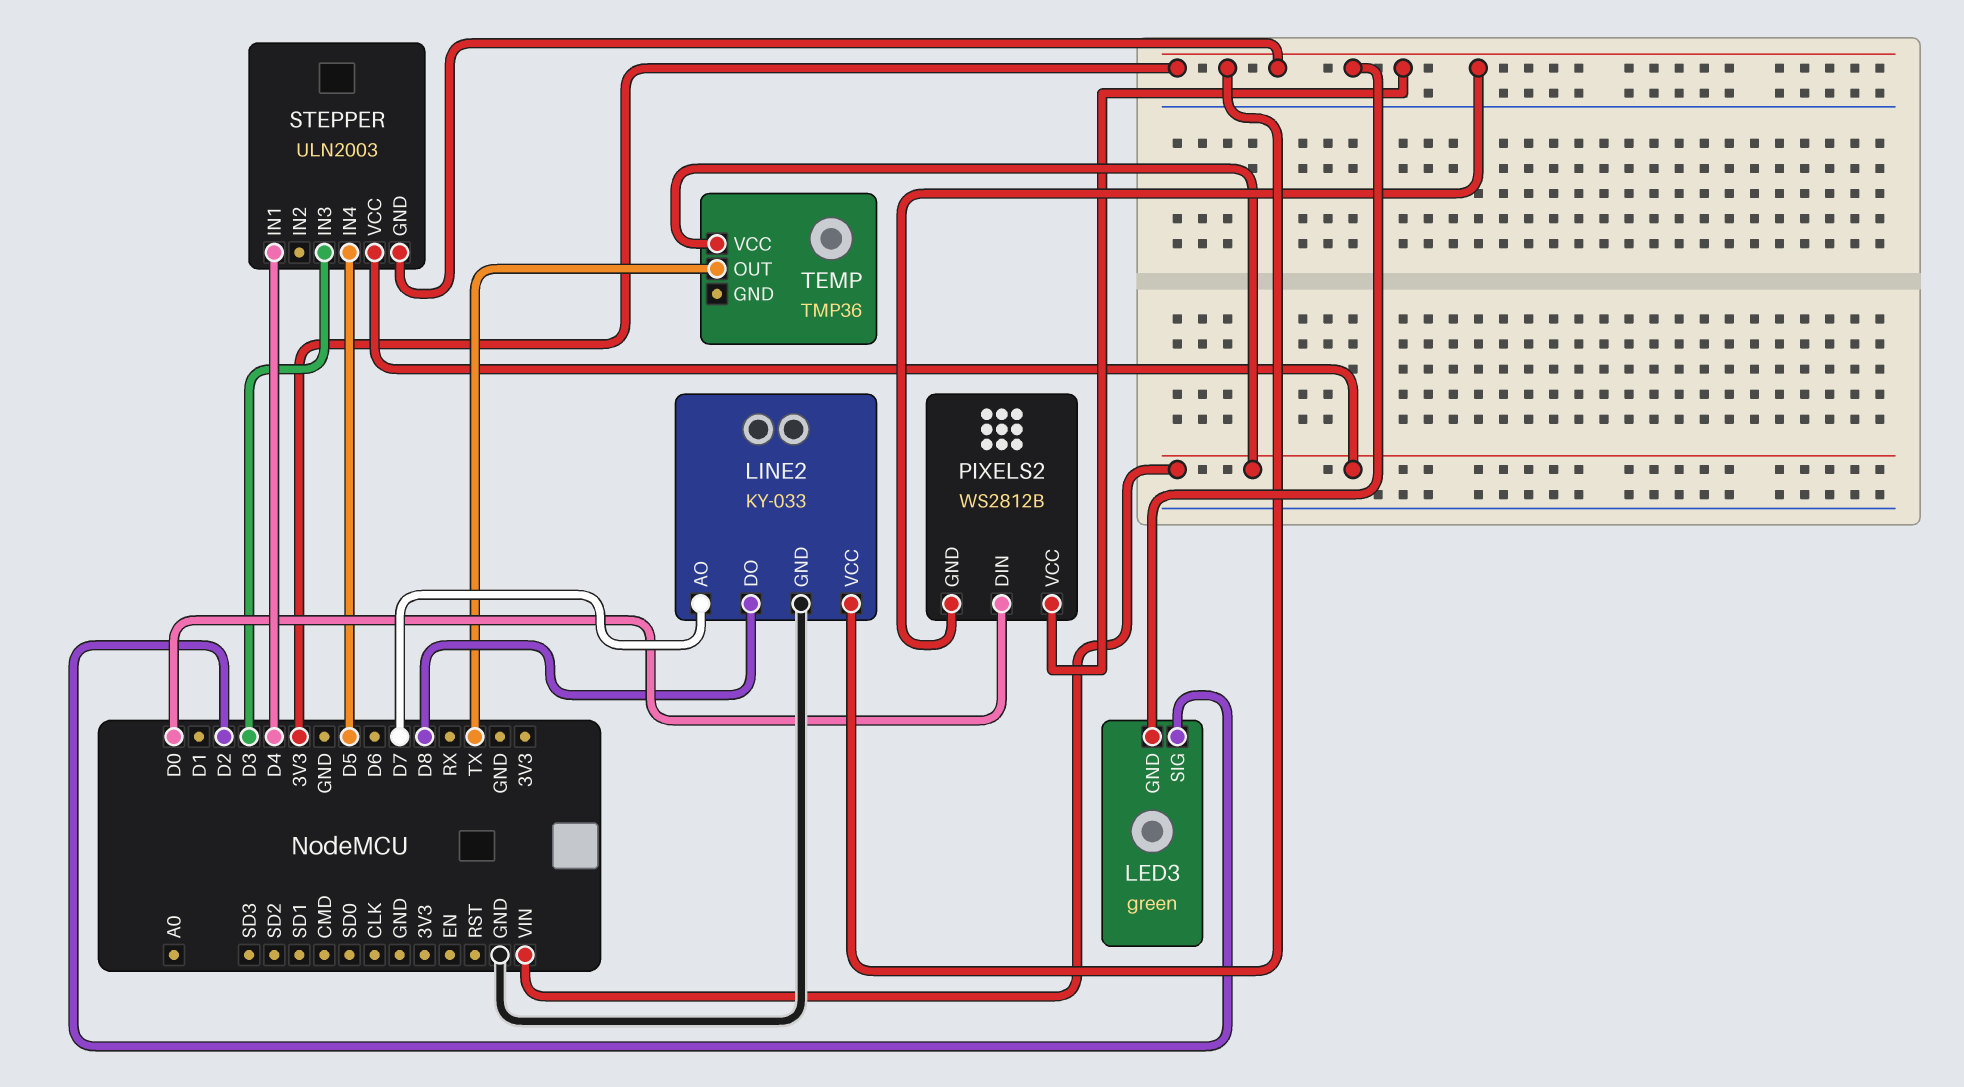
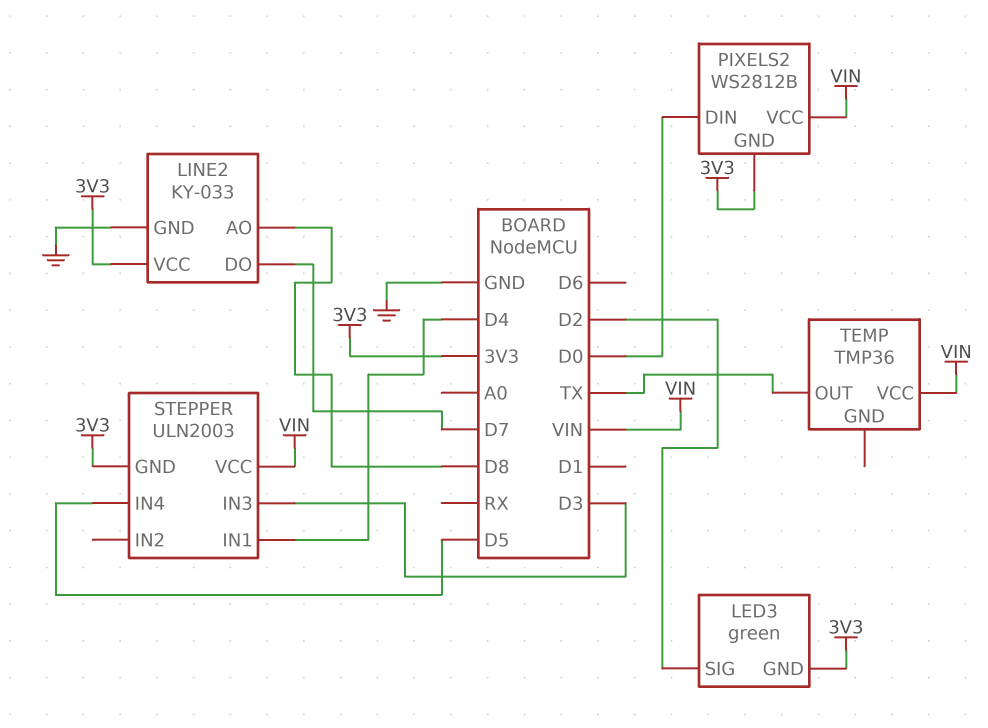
LINE2 pin AO: D7 -> D8
LINE2 pin DO: D8 -> D7
PIXELS2 pin VCC: 3V3 -> VIN

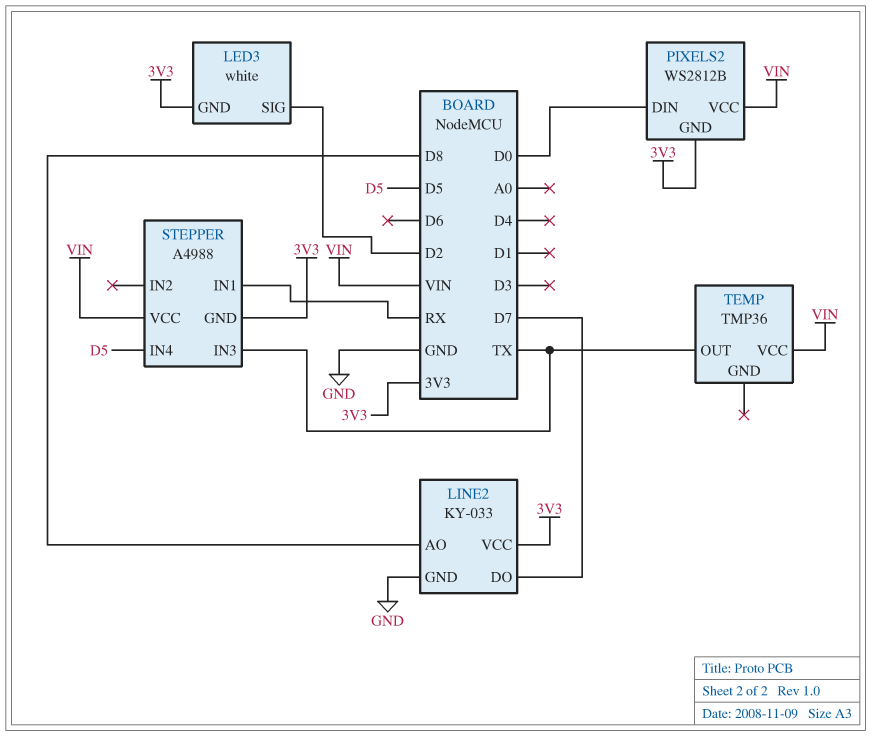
LED3: green -> white
STEPPER: ULN2003 -> A4988
STEPPER pin IN1: D4 -> RX
STEPPER pin IN3: D3 -> TX

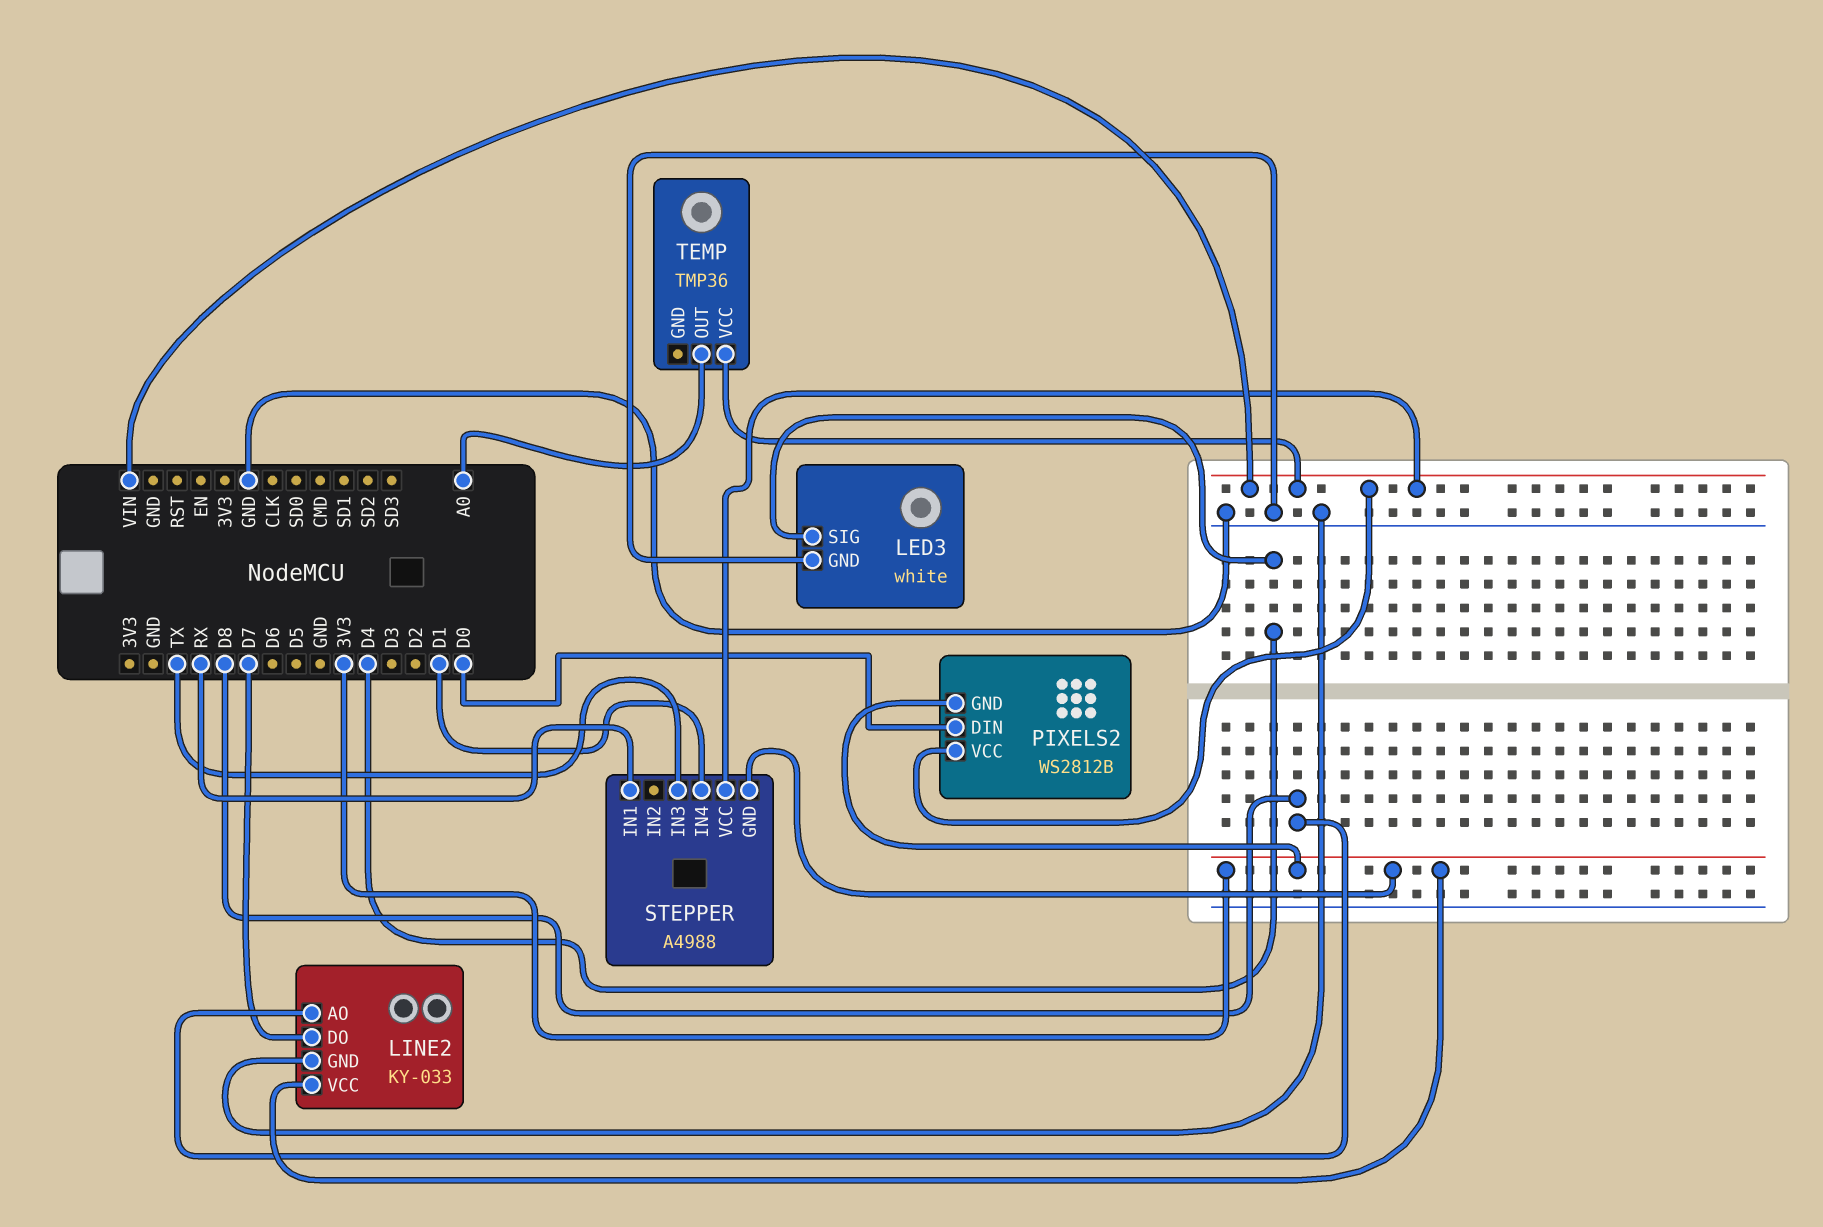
LED3 pin GND: 3V3 -> GND
LED3 pin SIG: D2 -> D4
STEPPER pin IN4: D5 -> D1
TEMP pin OUT: TX -> A0

